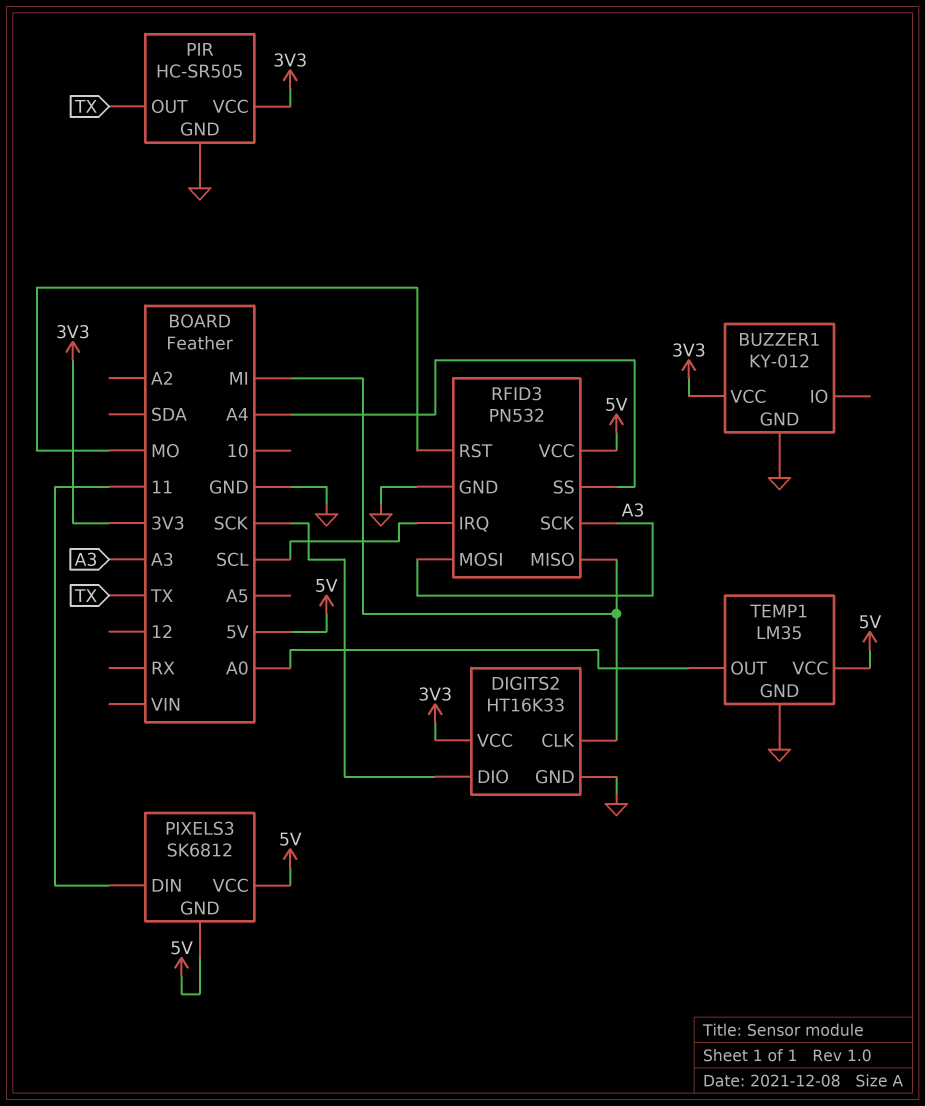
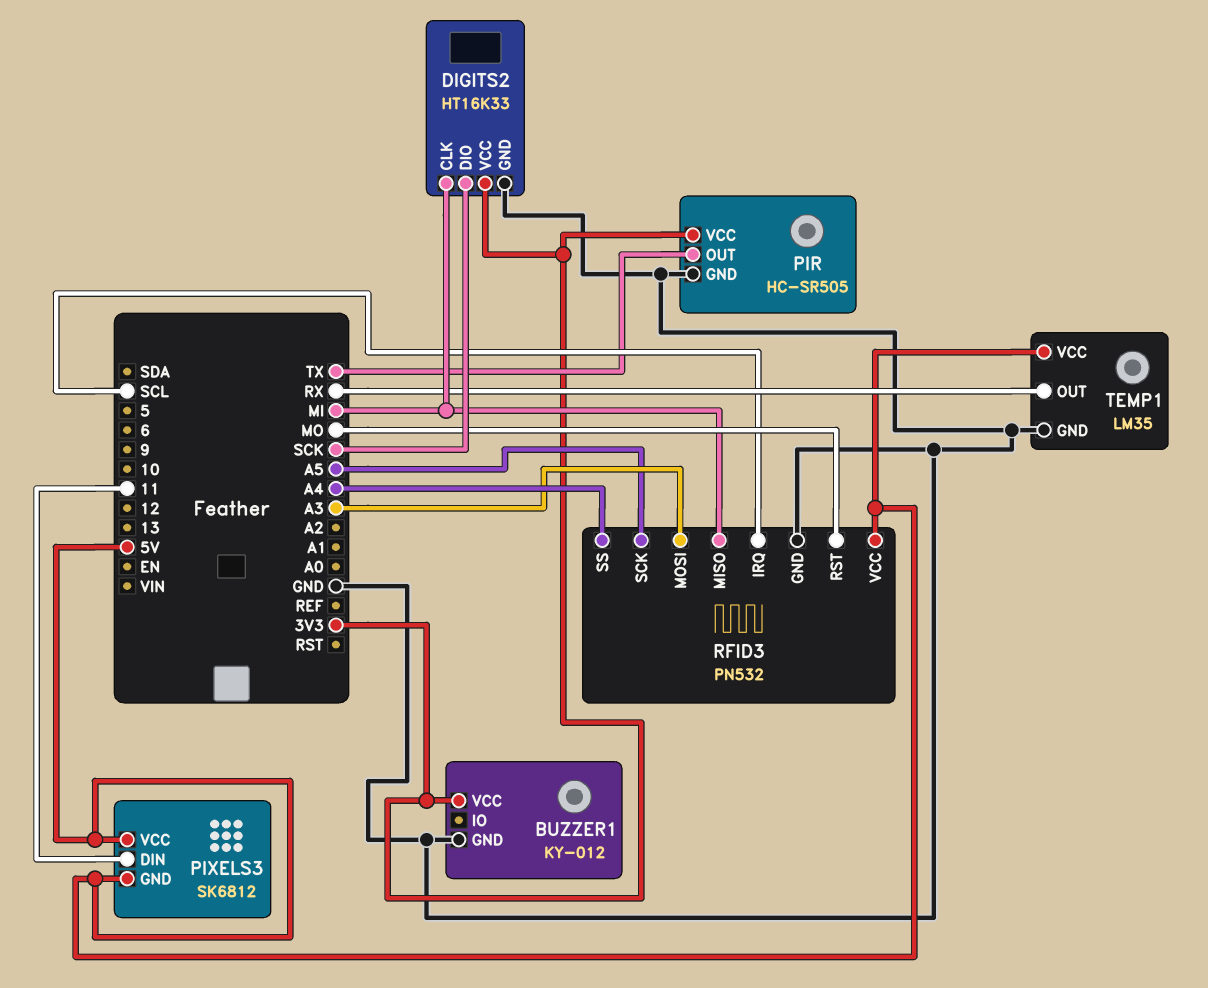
RFID3 pin SCK: A3 -> A5
TEMP1 pin OUT: A0 -> RX

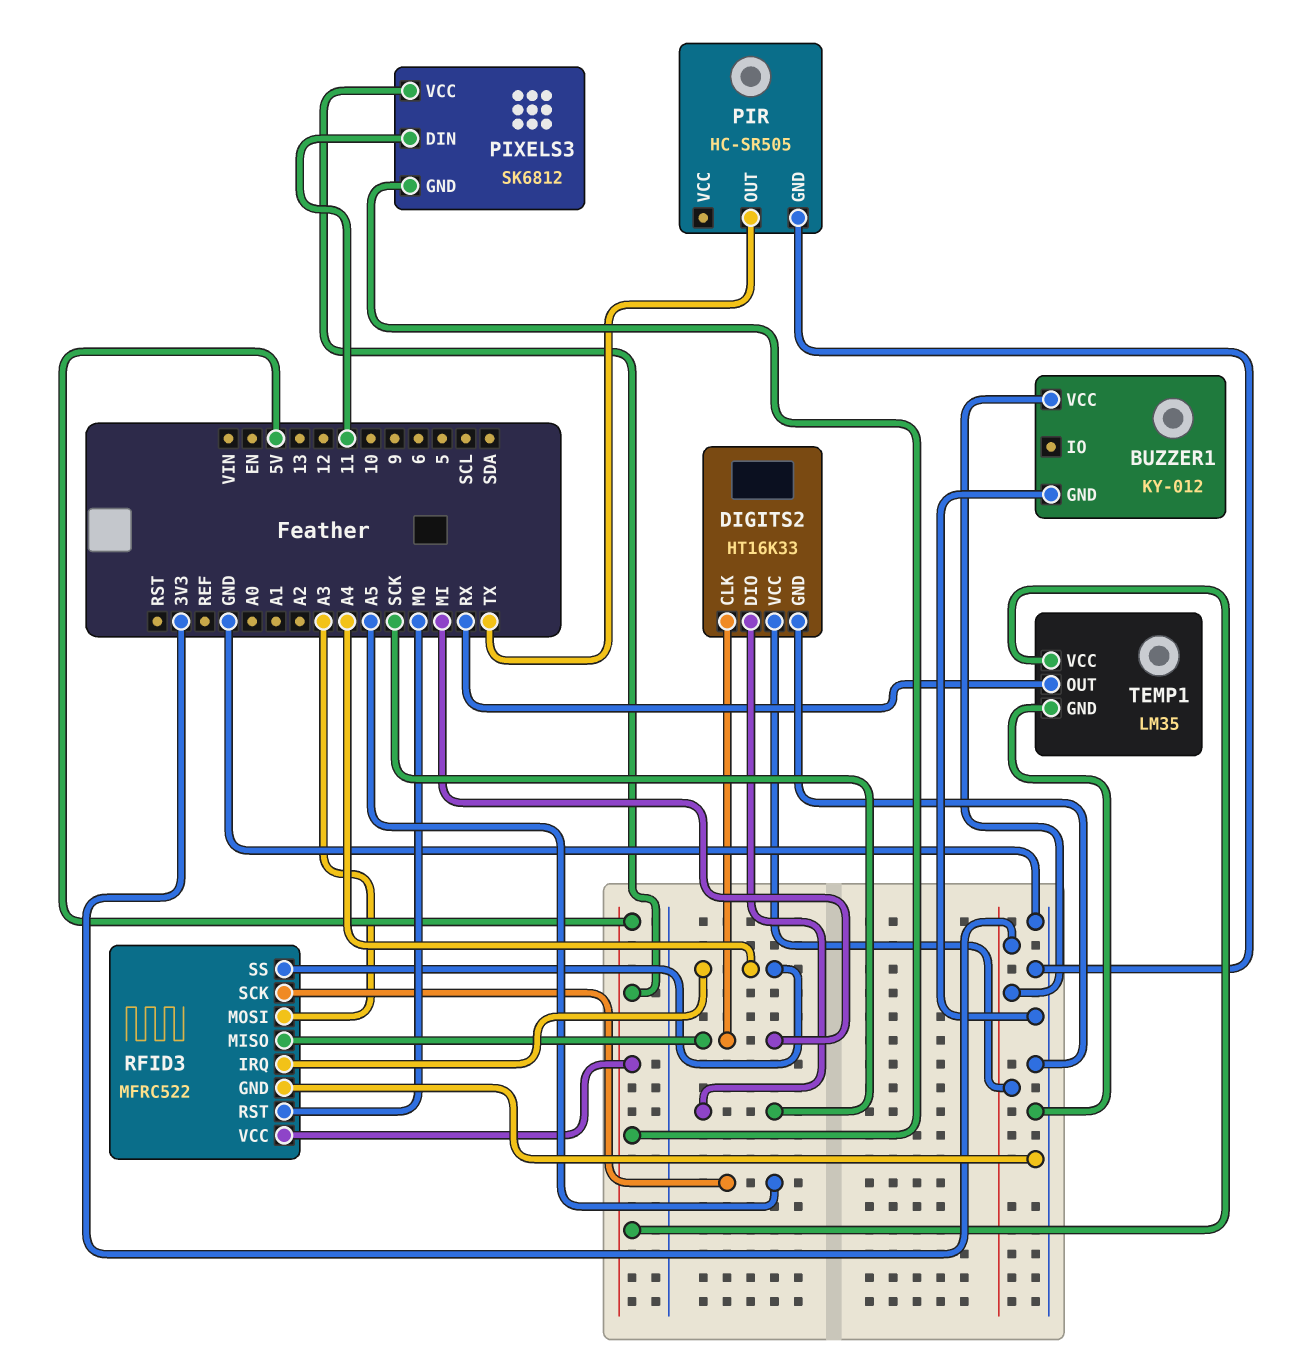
PIR pin VCC: 3V3 -> none
RFID3: PN532 -> MFRC522
RFID3 pin IRQ: SCL -> A4

